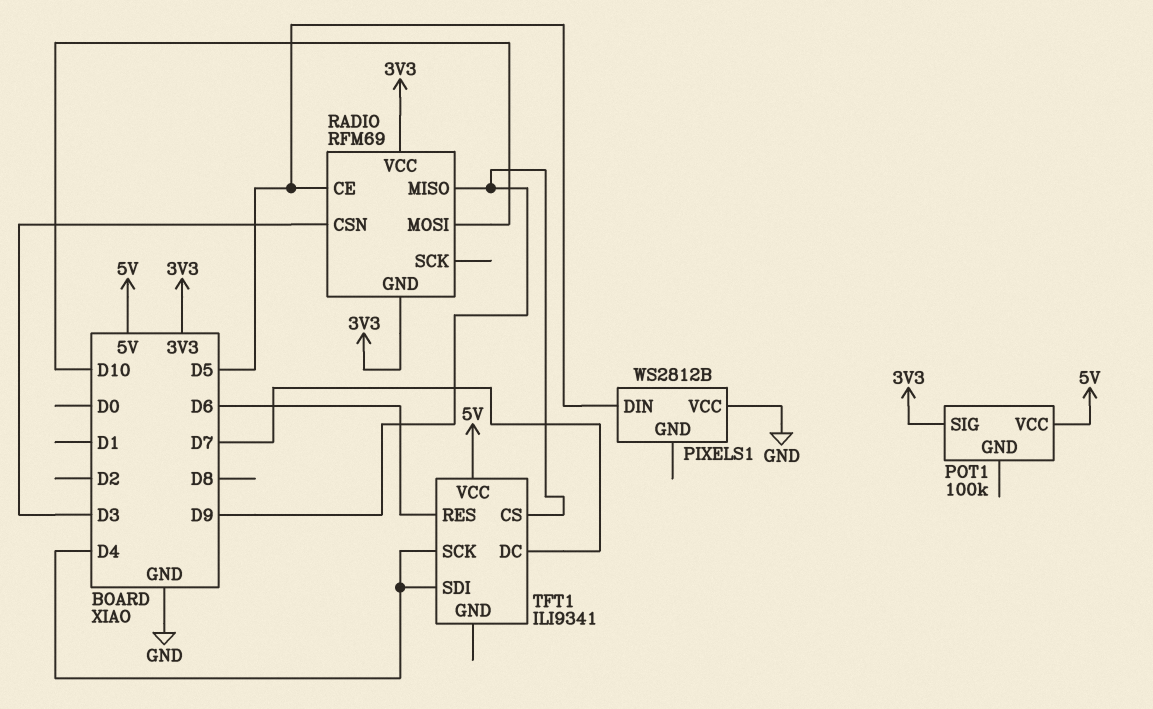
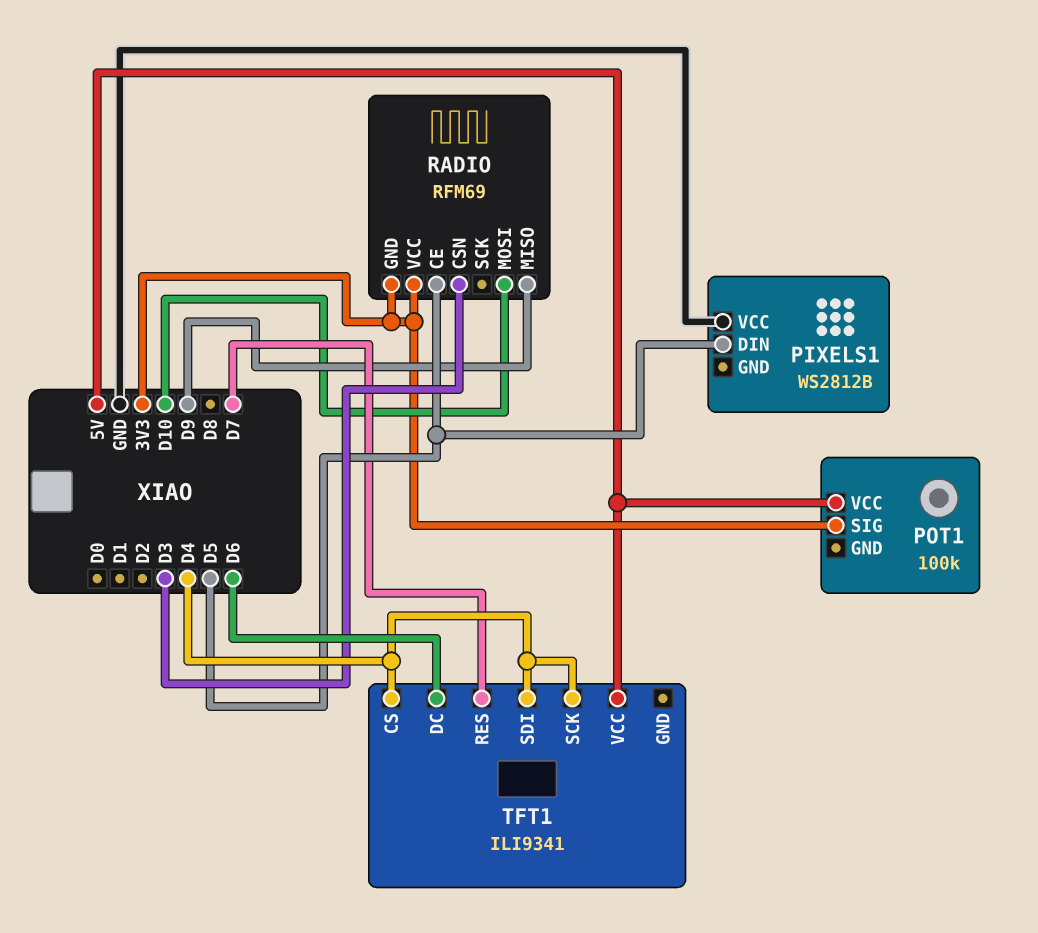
TFT1 pin CS: D9 -> D4
TFT1 pin DC: D7 -> D6
TFT1 pin RES: D6 -> D7

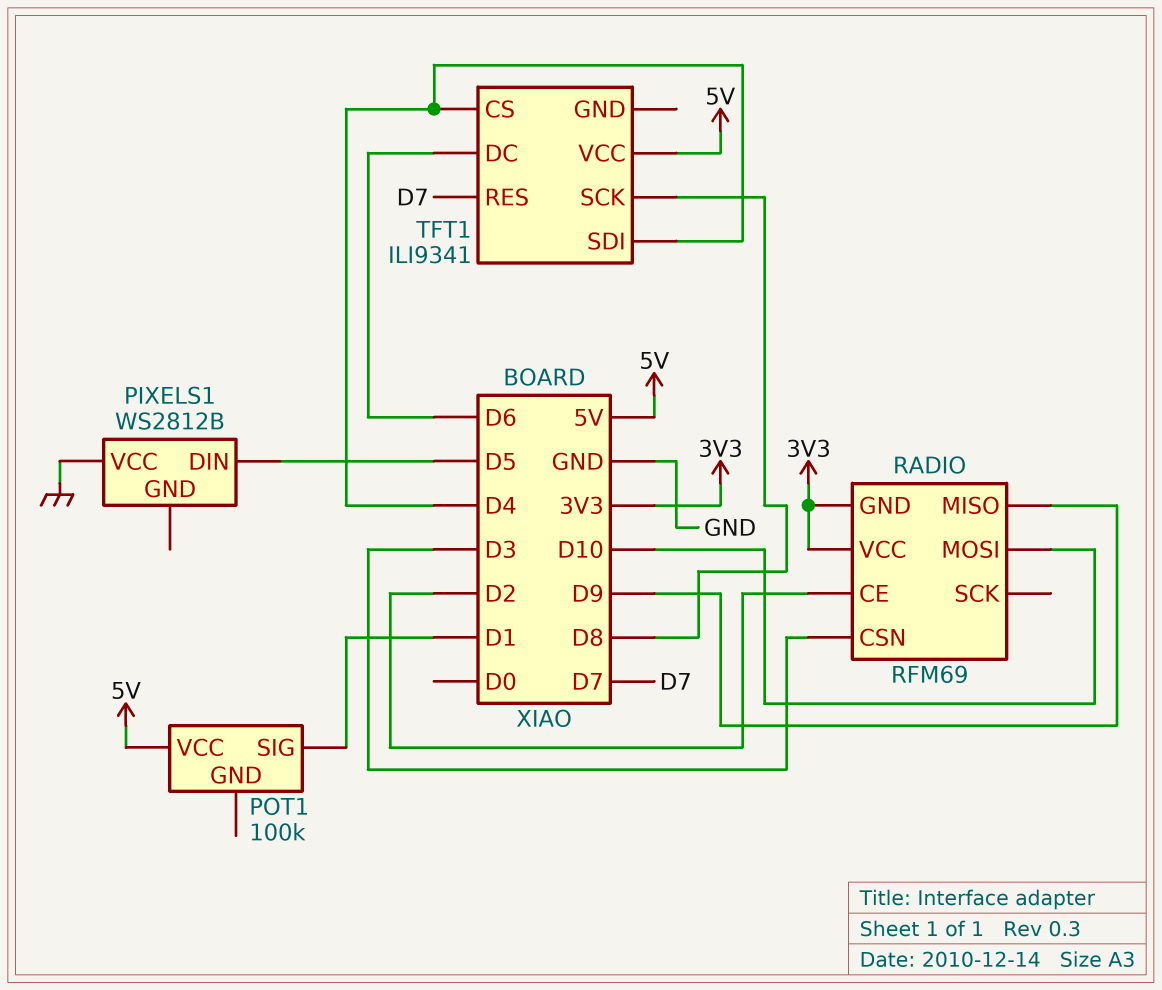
POT1 pin SIG: 3V3 -> D1
RADIO pin CE: D5 -> D2
TFT1 pin SCK: D4 -> D8

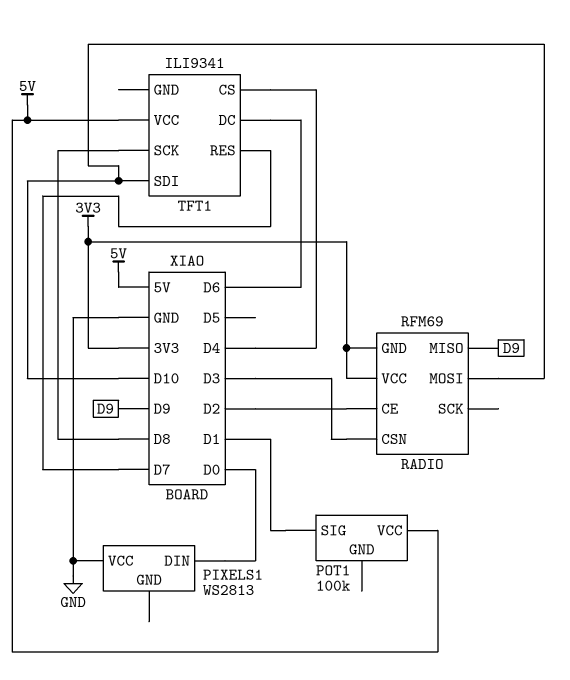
PIXELS1: WS2812B -> WS2813
PIXELS1 pin DIN: D5 -> D0
TFT1 pin SDI: D4 -> D10

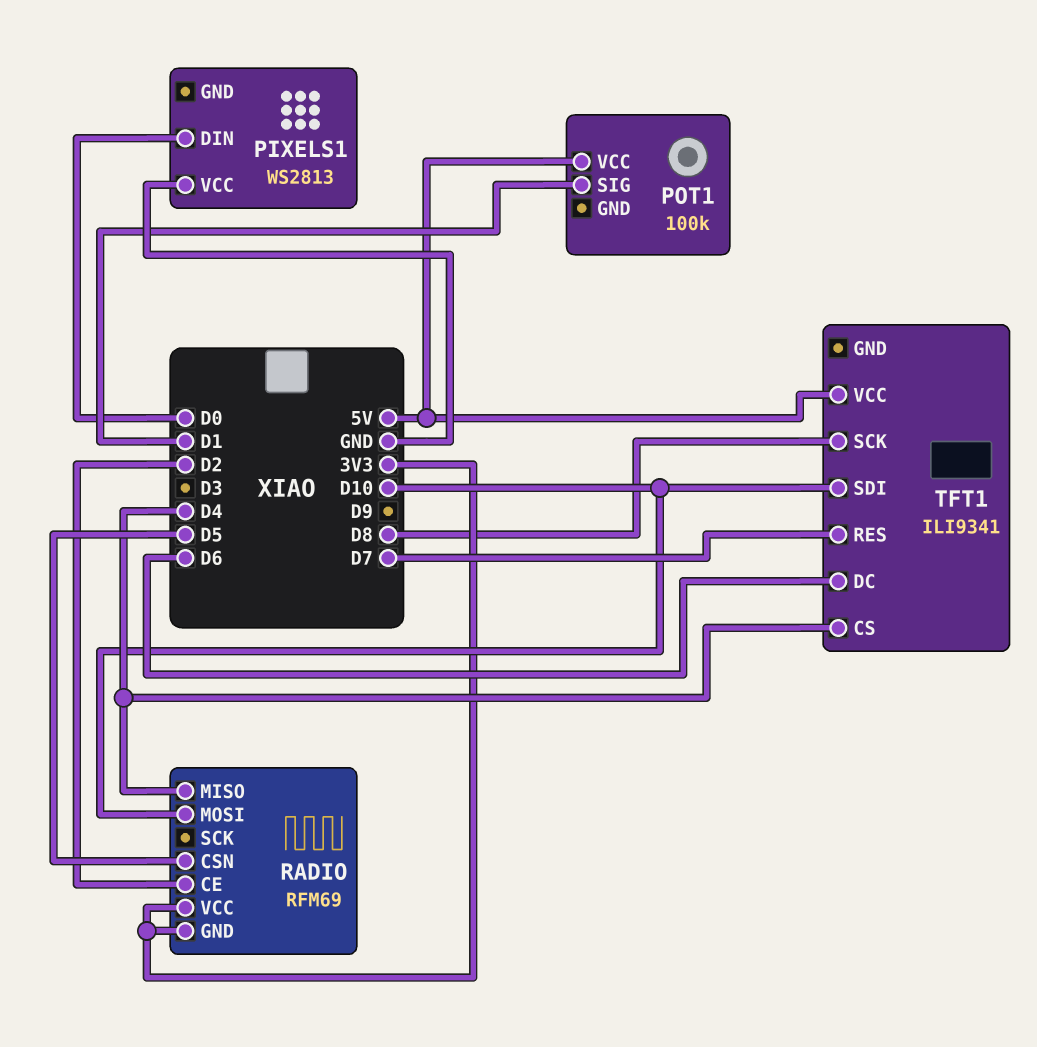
RADIO pin CSN: D3 -> D5
RADIO pin MISO: D9 -> D4

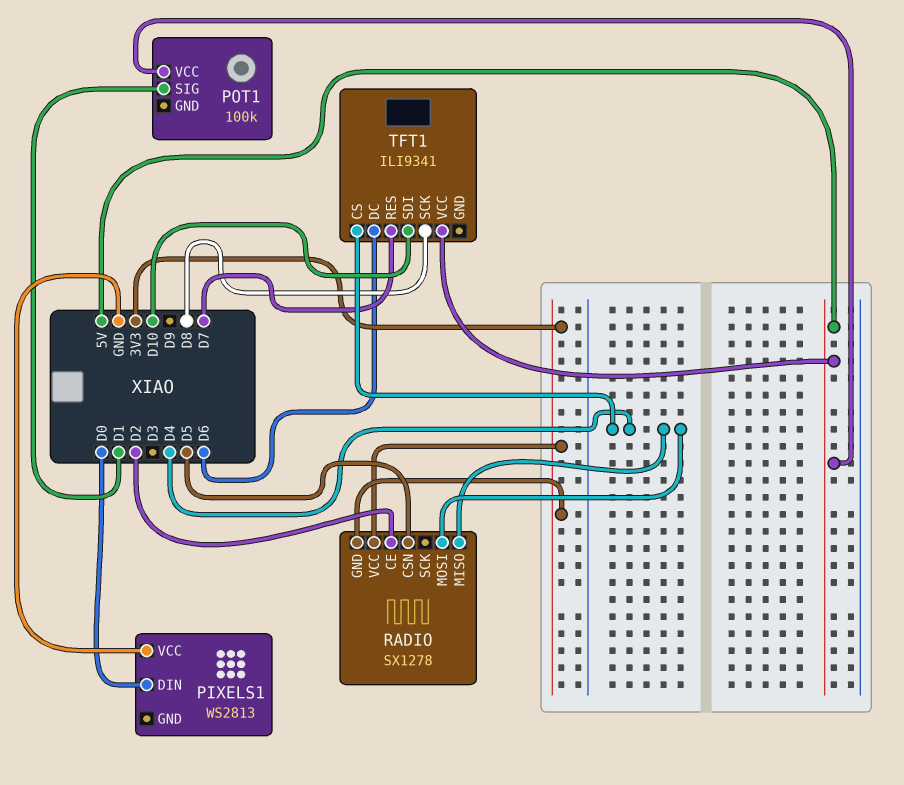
RADIO: RFM69 -> SX1278
RADIO pin MOSI: D10 -> D4

